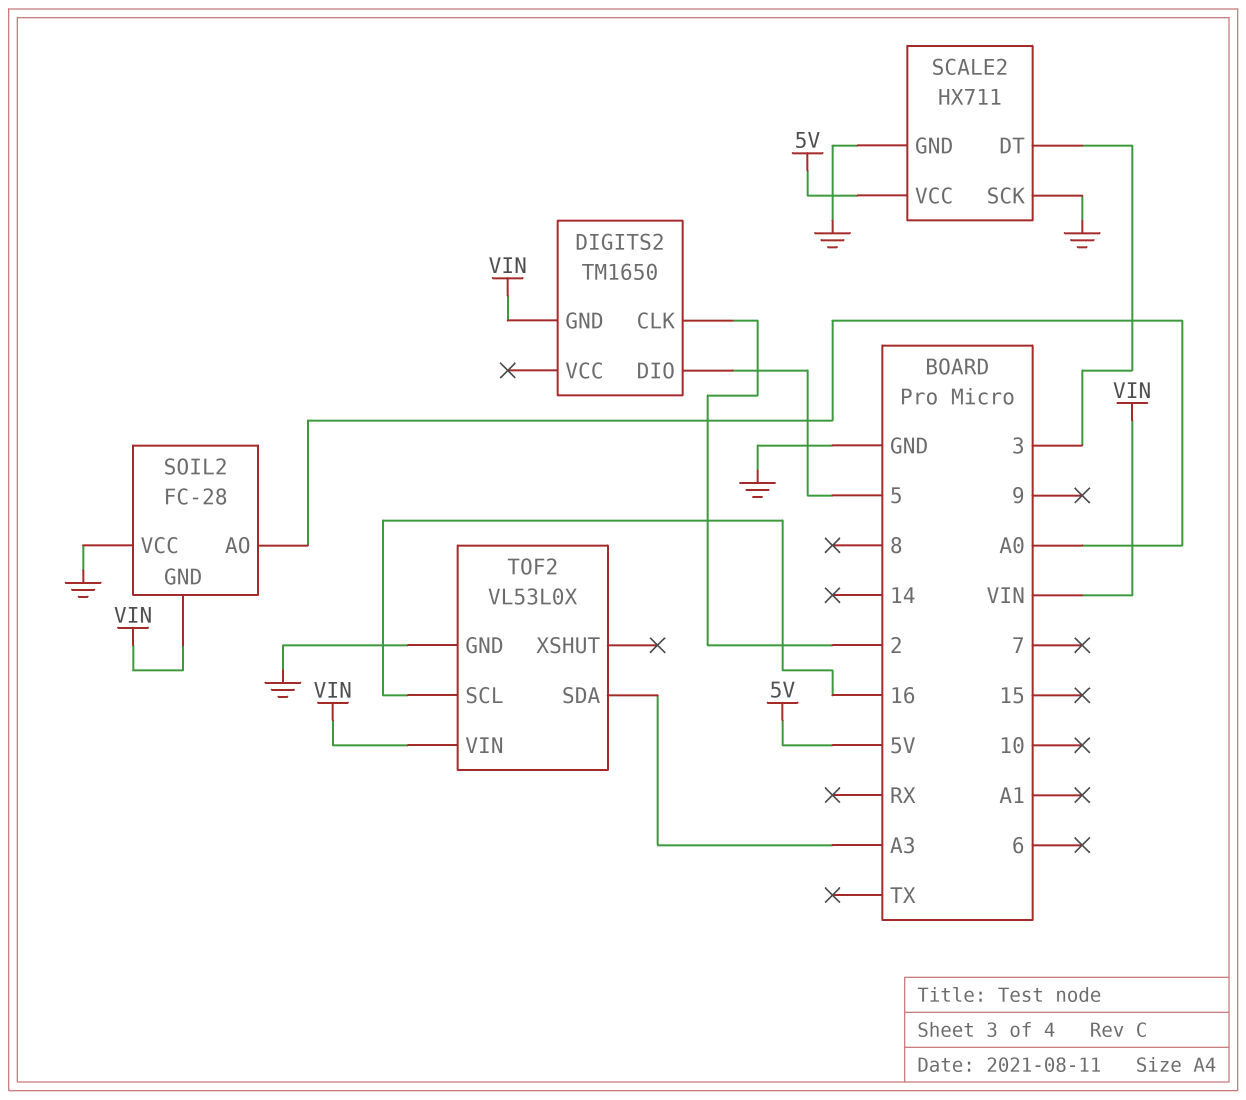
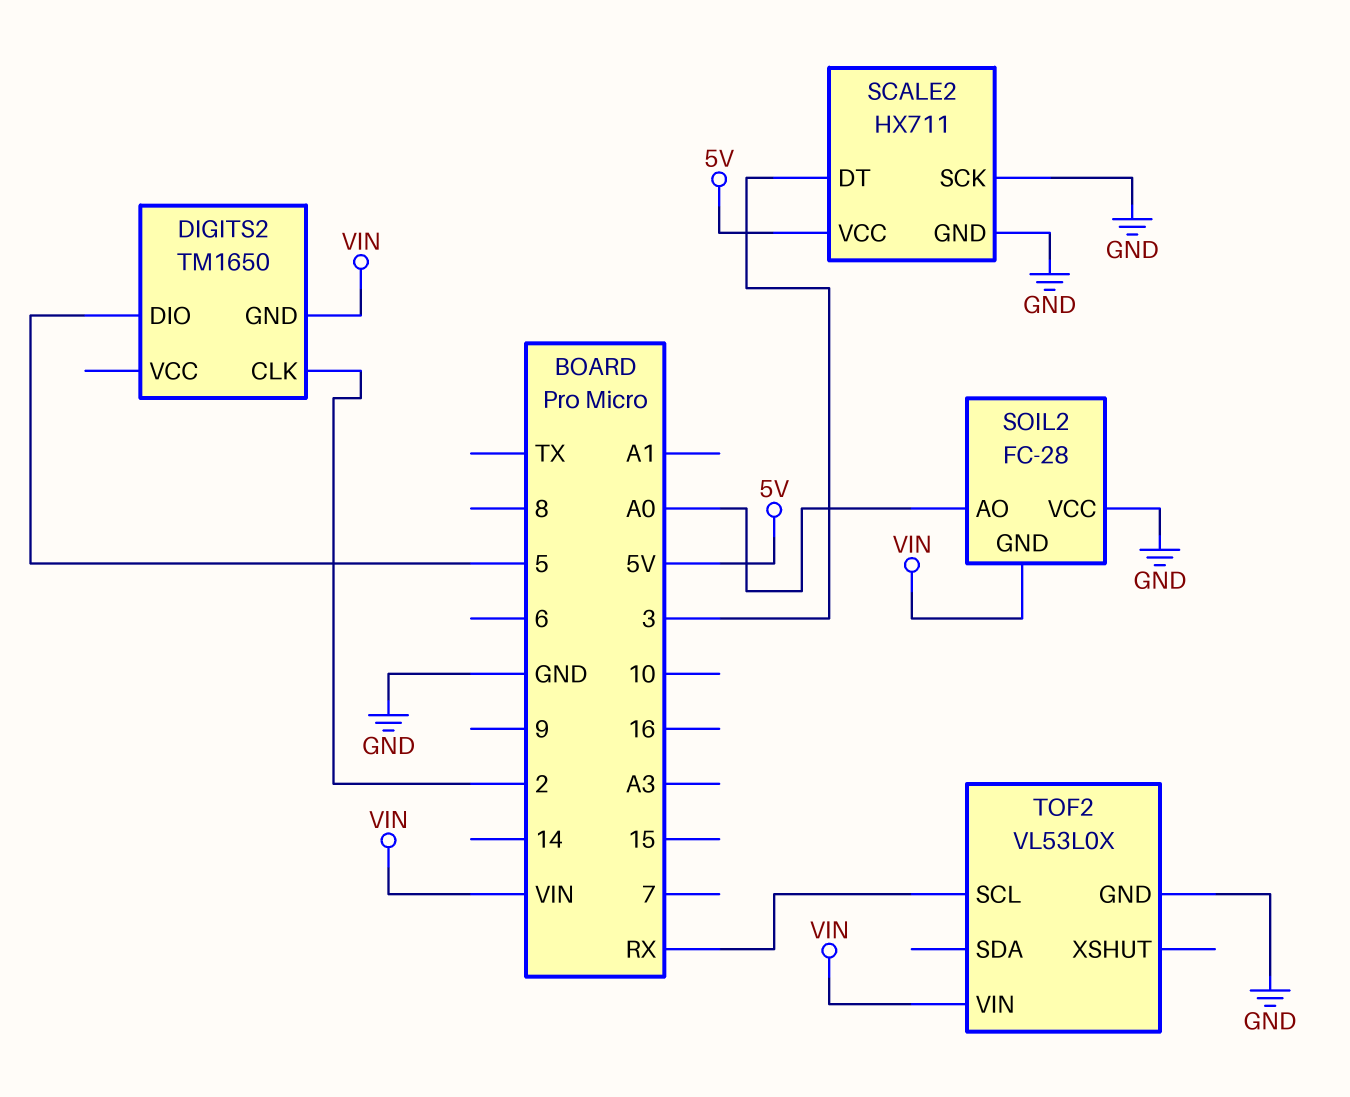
TOF2 pin SCL: 16 -> RX
TOF2 pin SDA: A3 -> none

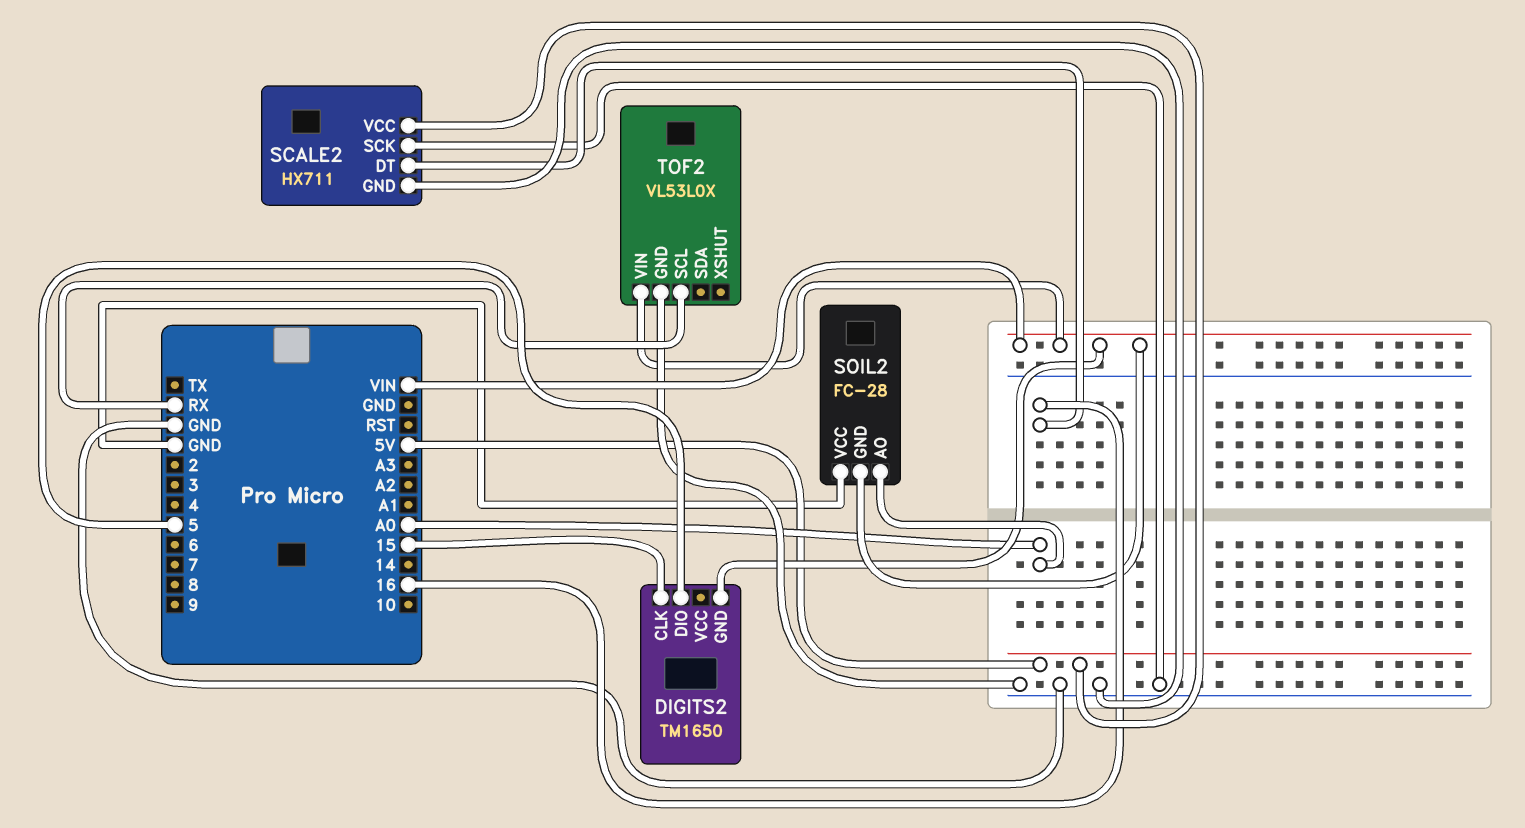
DIGITS2 pin CLK: 2 -> 15
SCALE2 pin DT: 3 -> 16

